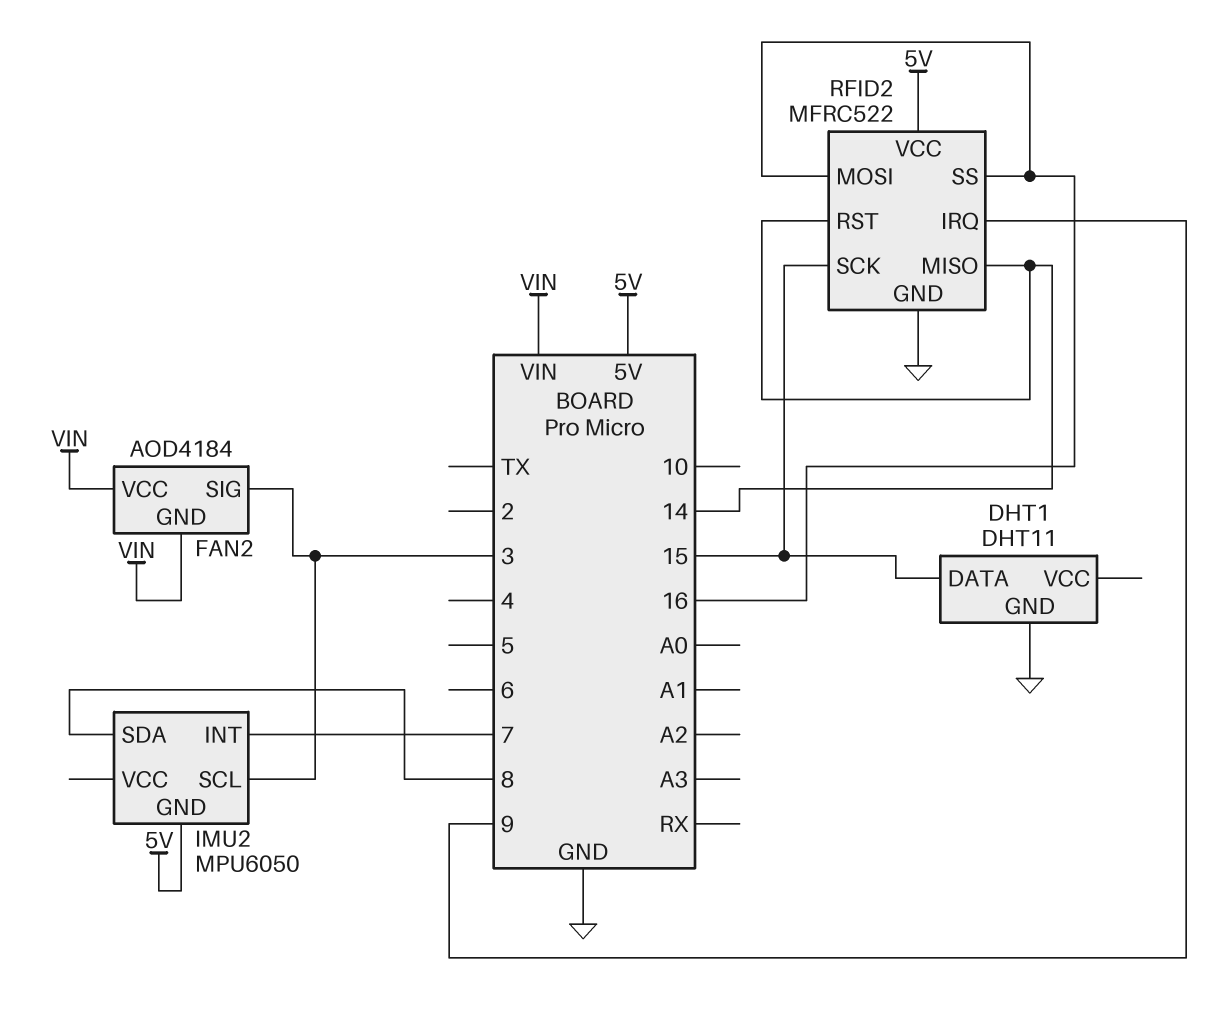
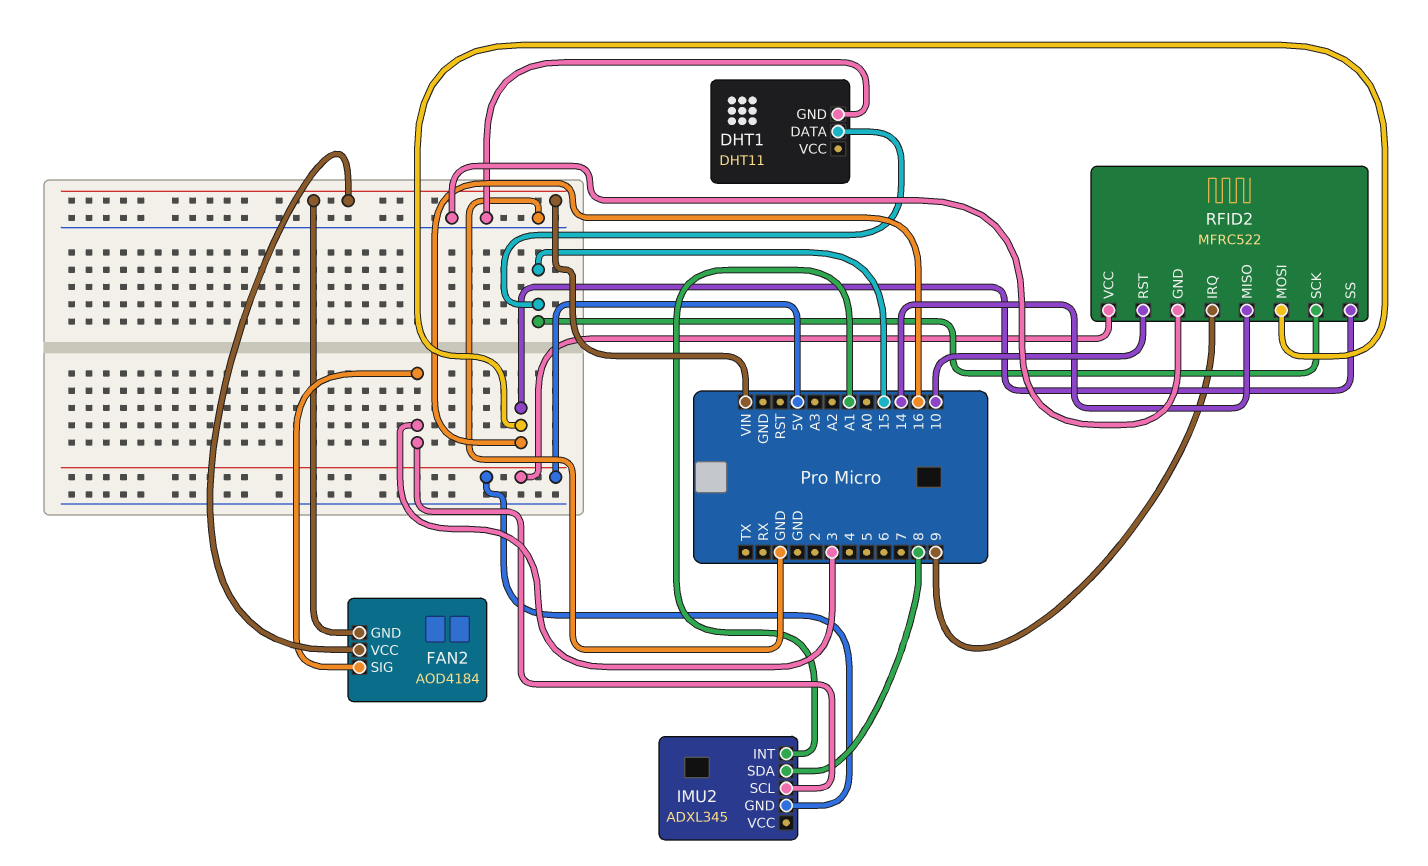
IMU2: MPU6050 -> ADXL345
IMU2 pin INT: 7 -> A1
RFID2 pin RST: 14 -> 10

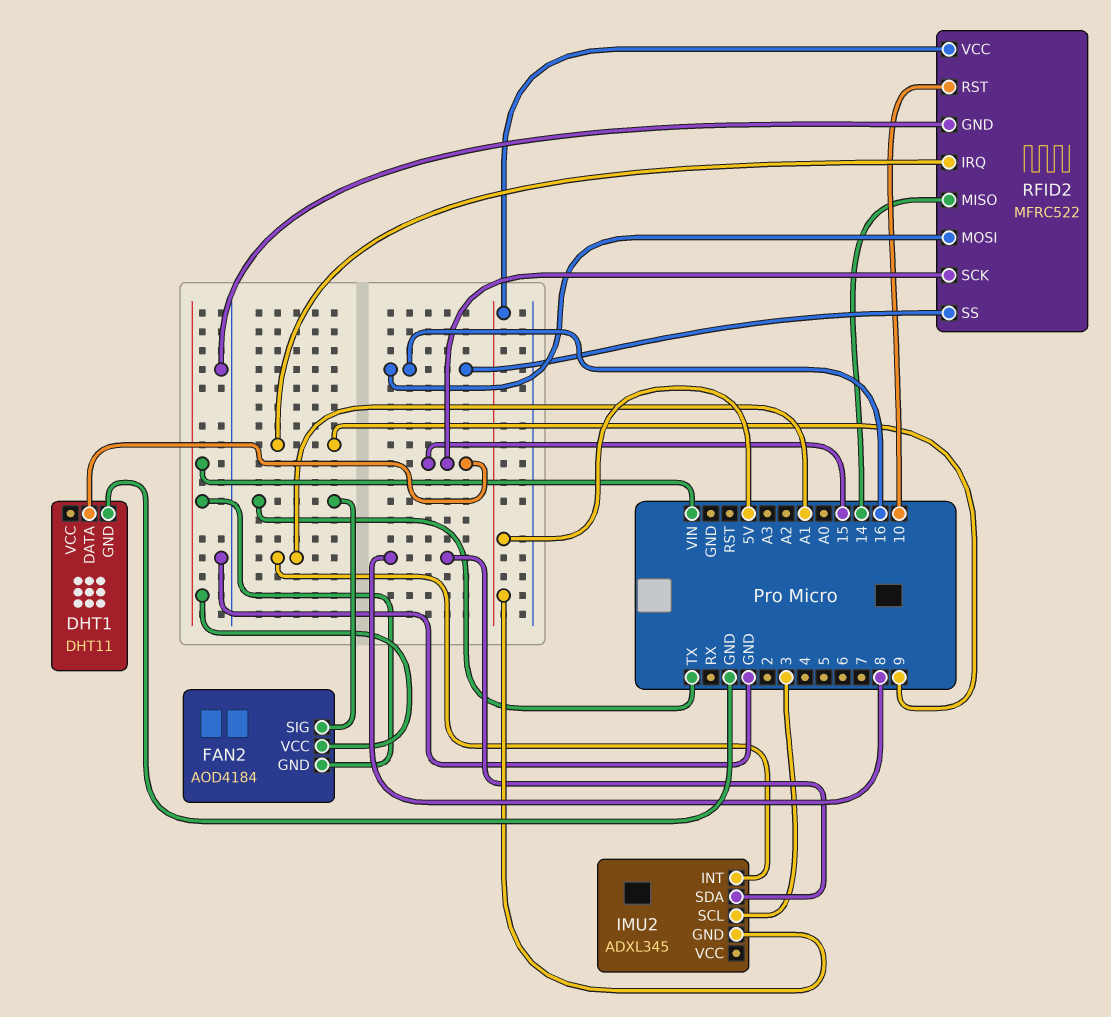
FAN2 pin SIG: 3 -> TX

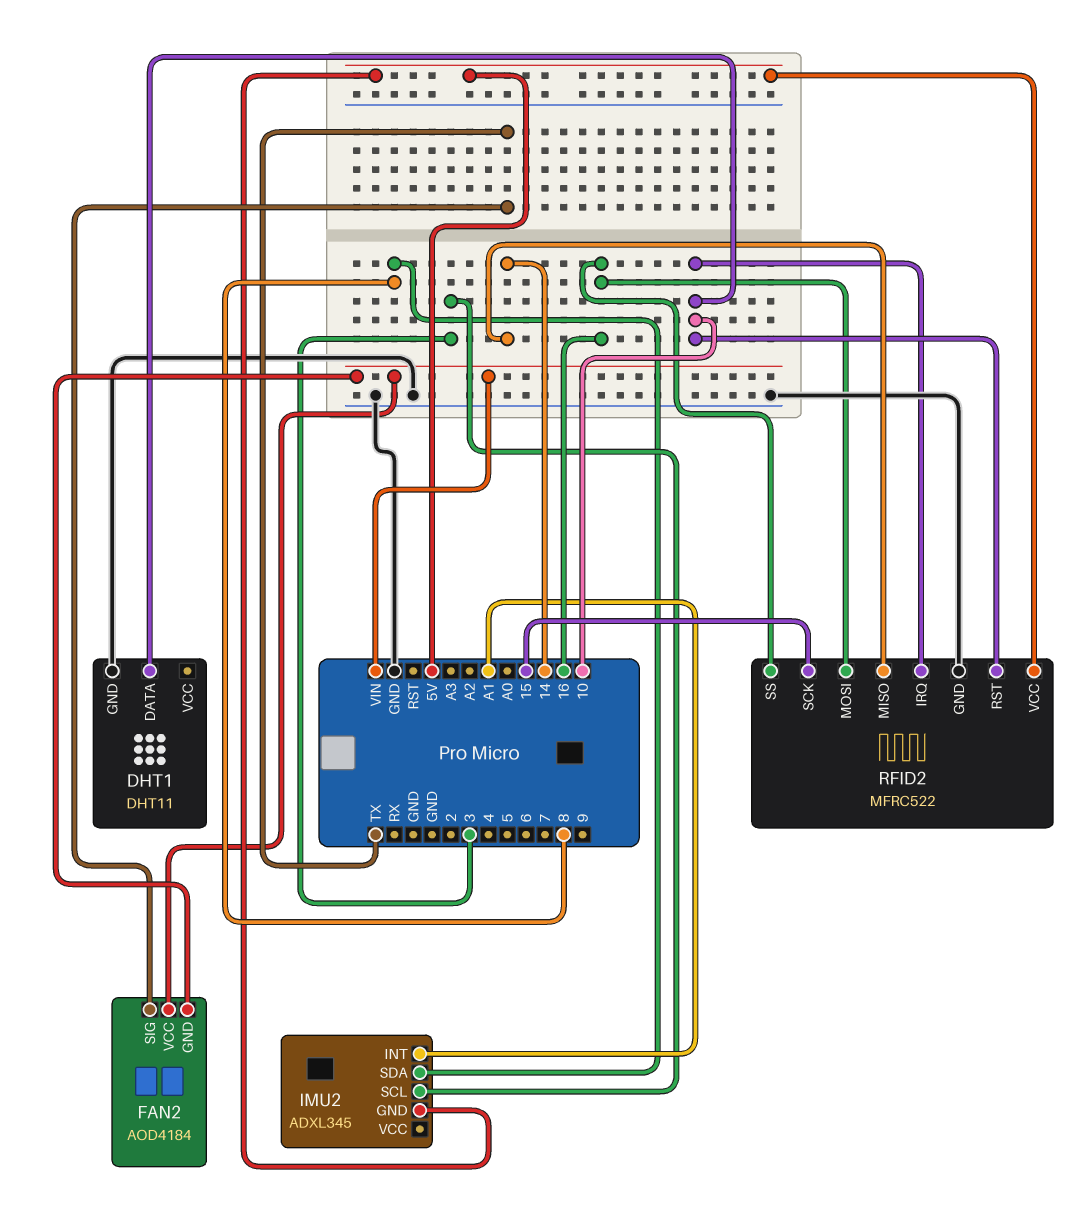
DHT1 pin DATA: 15 -> 10
RFID2 pin IRQ: 9 -> 10

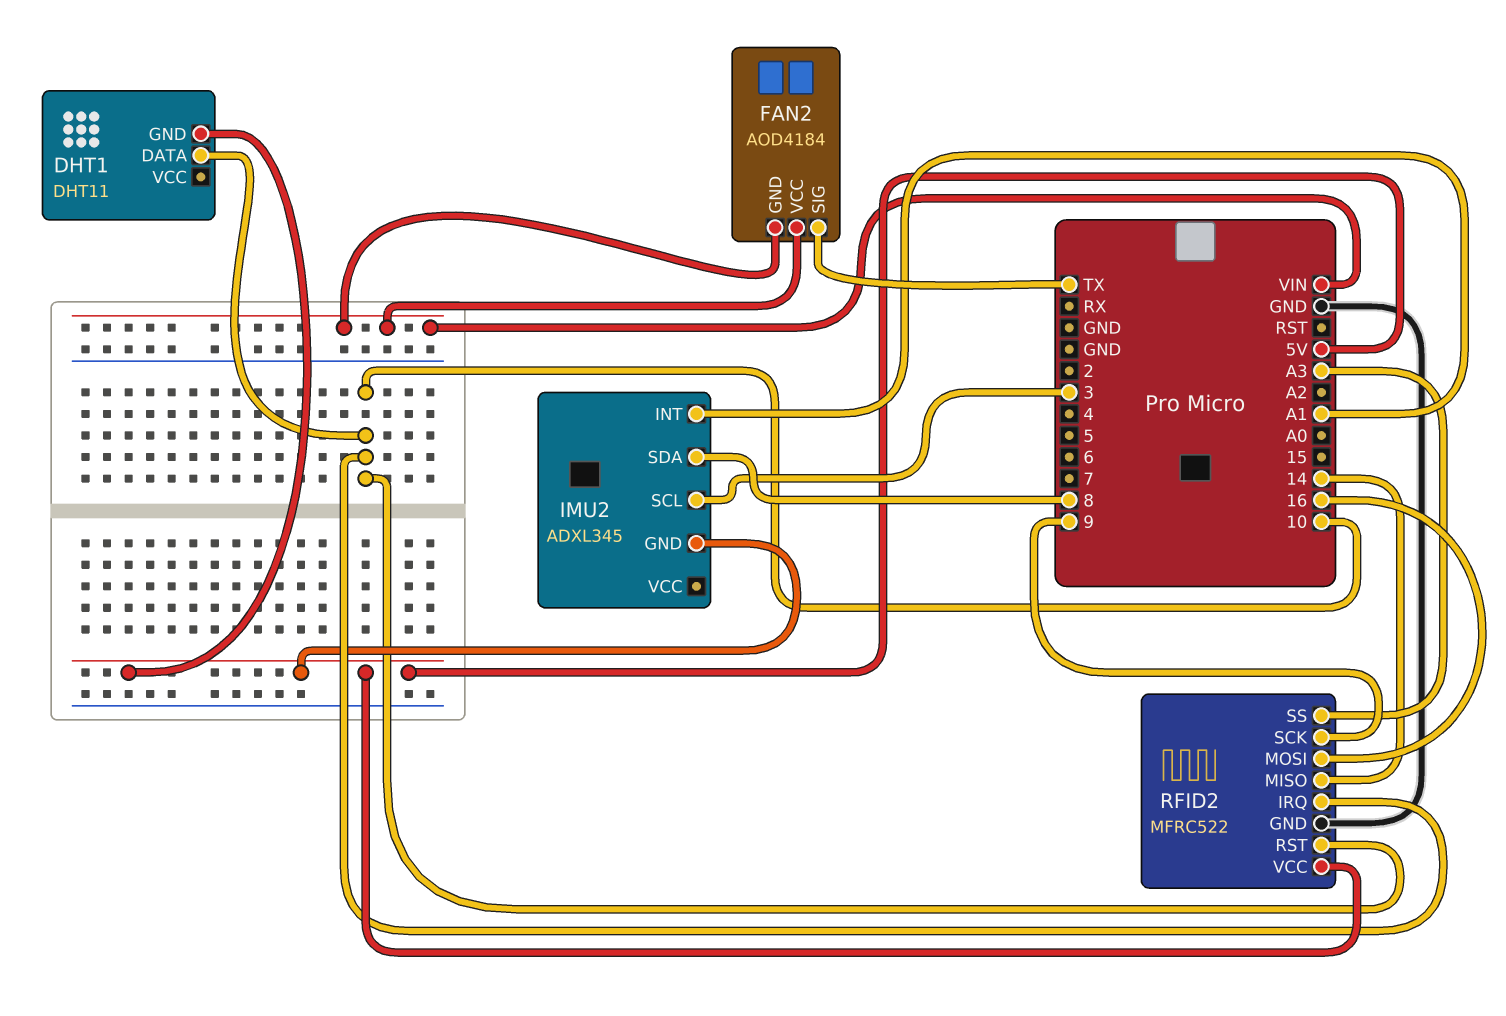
DHT1 pin GND: GND -> 5V
RFID2 pin SCK: 15 -> 9
RFID2 pin SS: 16 -> A3

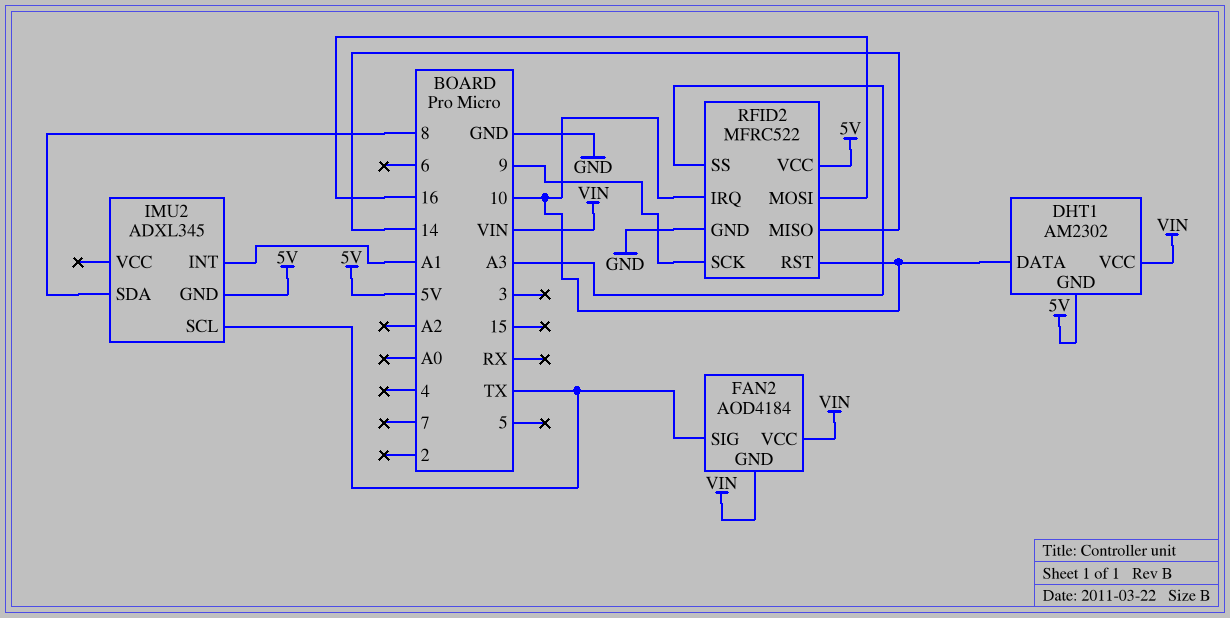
DHT1: DHT11 -> AM2302
DHT1 pin VCC: none -> VIN
IMU2 pin SCL: 3 -> TX

